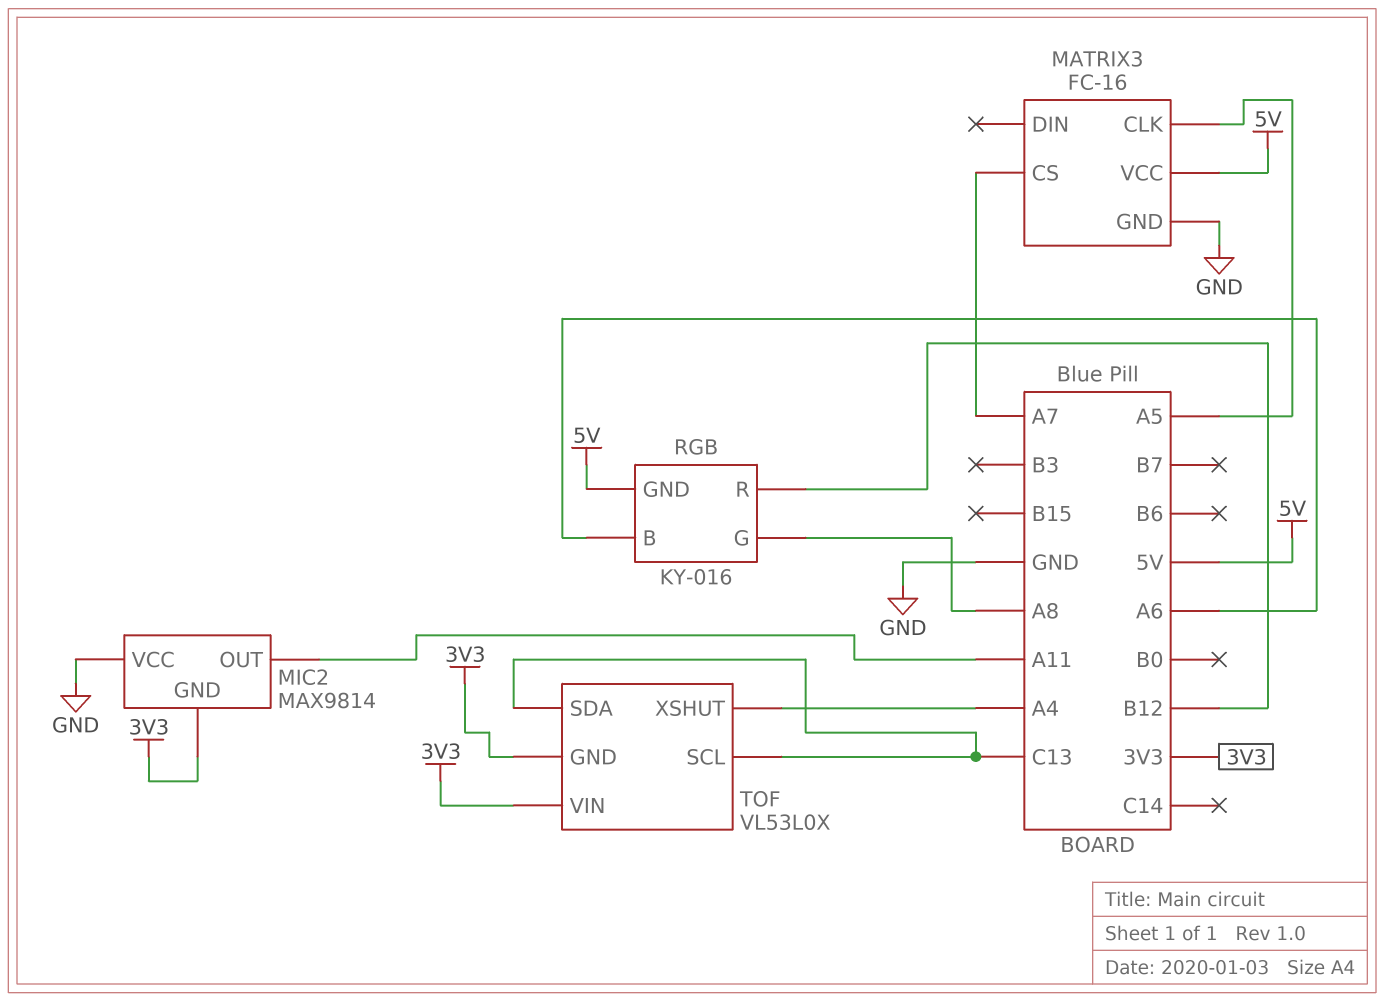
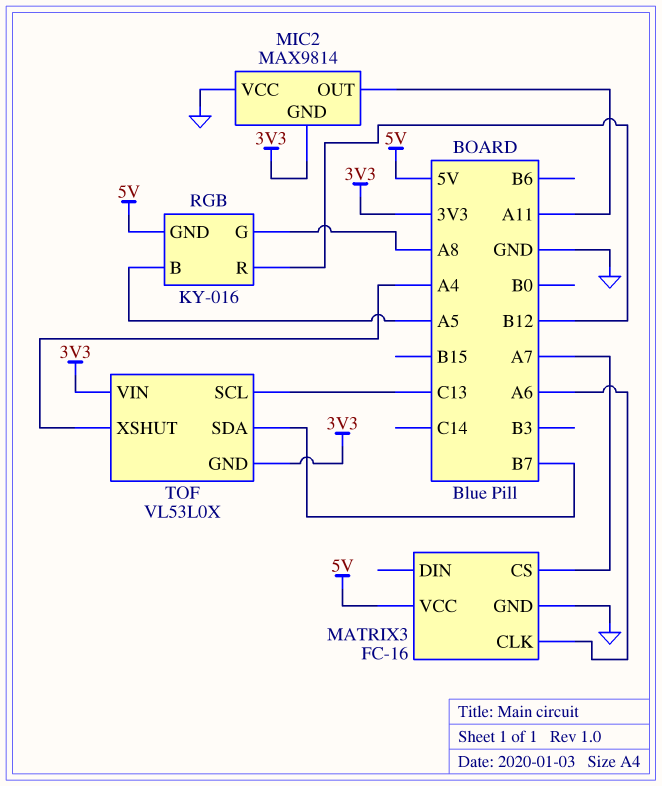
MATRIX3 pin CLK: A5 -> A6
RGB pin B: A6 -> A5
TOF pin SDA: C13 -> B7

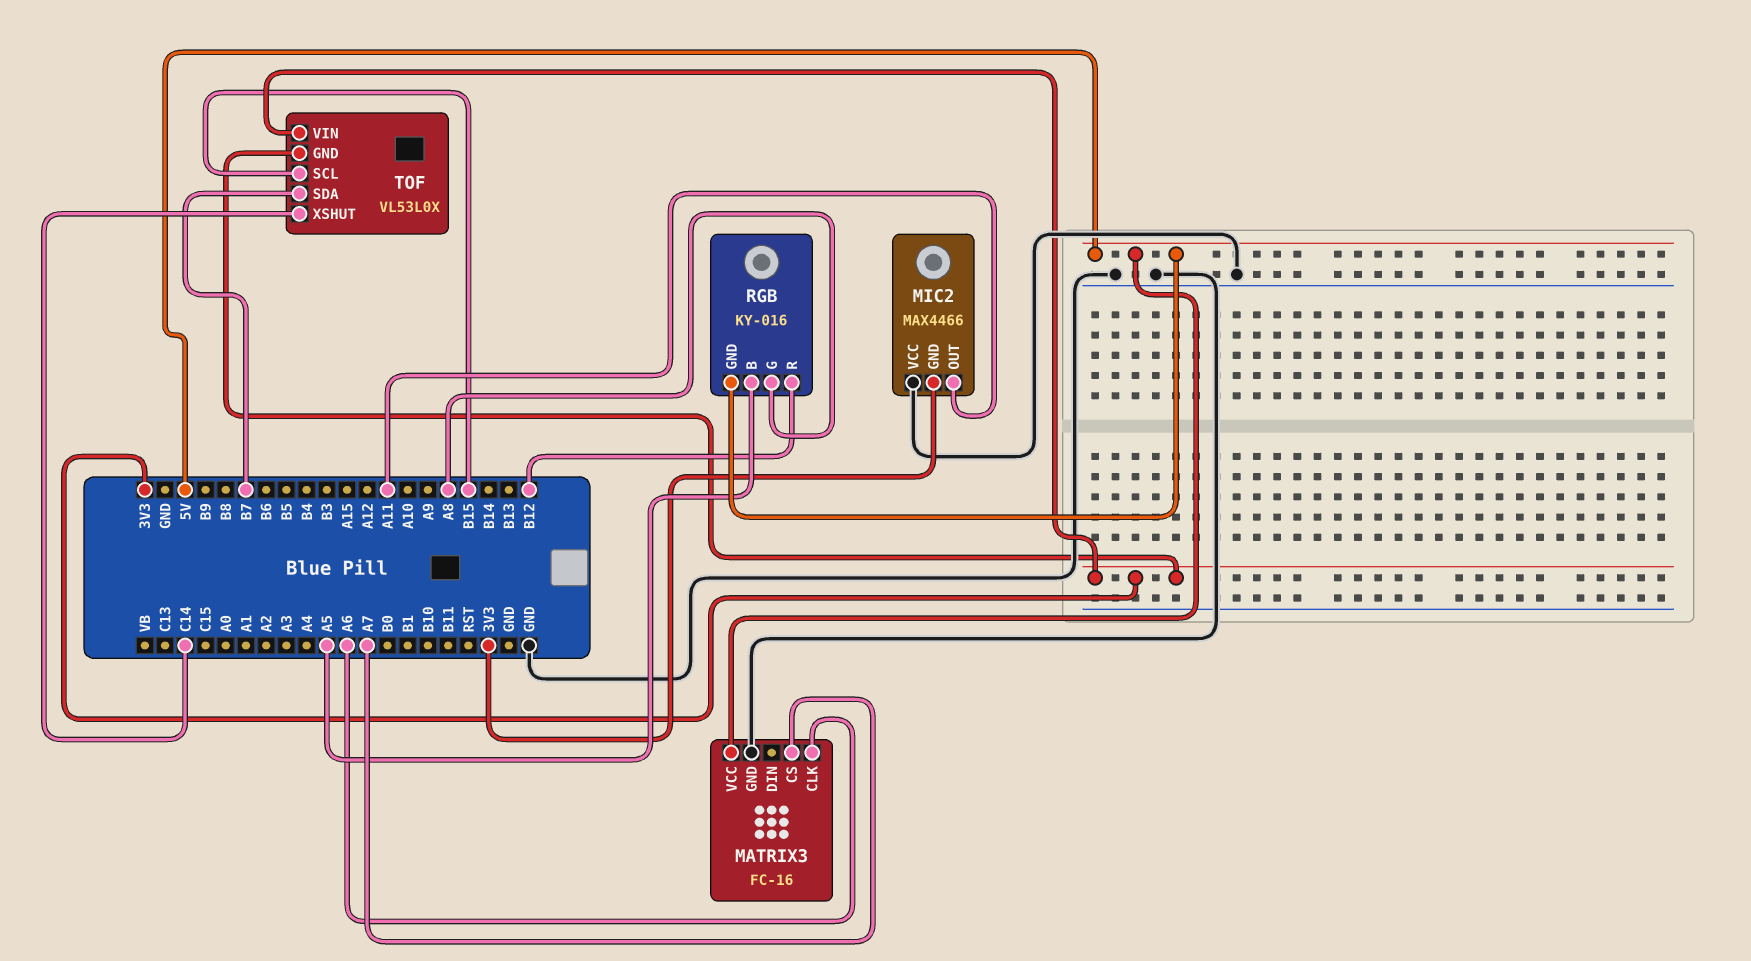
MIC2: MAX9814 -> MAX4466
TOF pin SCL: C13 -> B15
TOF pin XSHUT: A4 -> C14

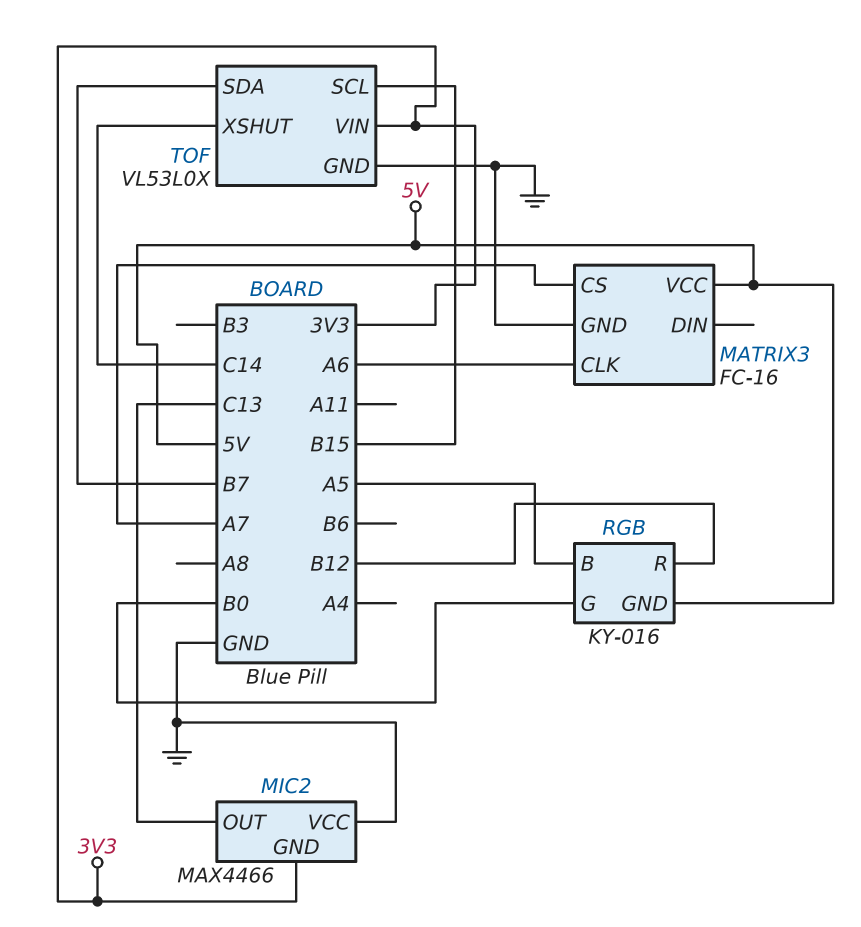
MIC2 pin OUT: A11 -> C13
RGB pin G: A8 -> B0
TOF pin GND: 3V3 -> GND

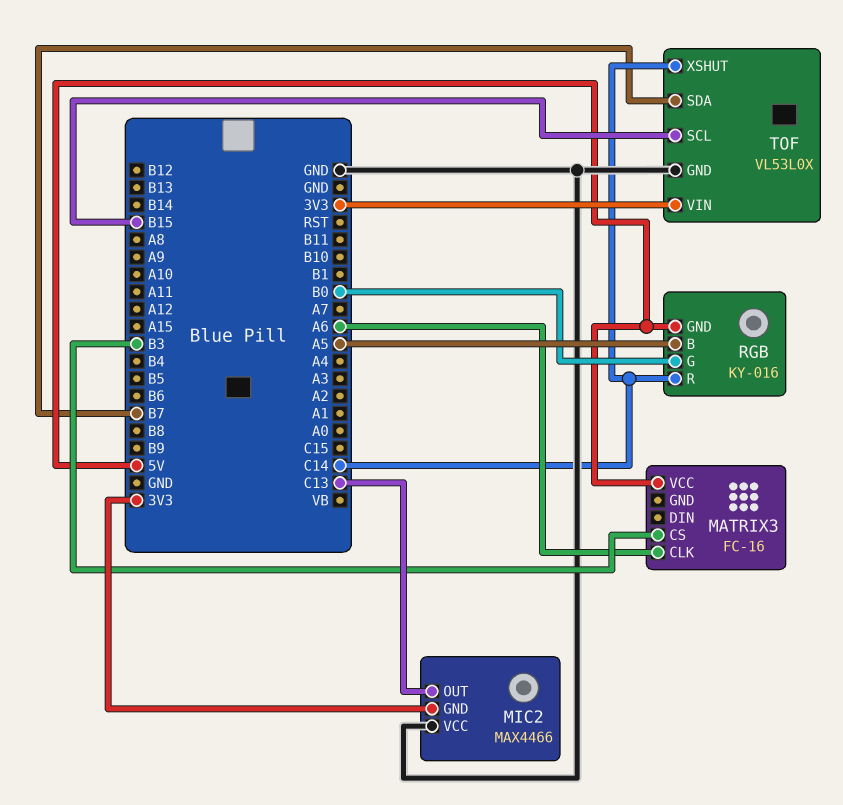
MATRIX3 pin CS: A7 -> B3
MATRIX3 pin GND: GND -> none
RGB pin R: B12 -> C14

